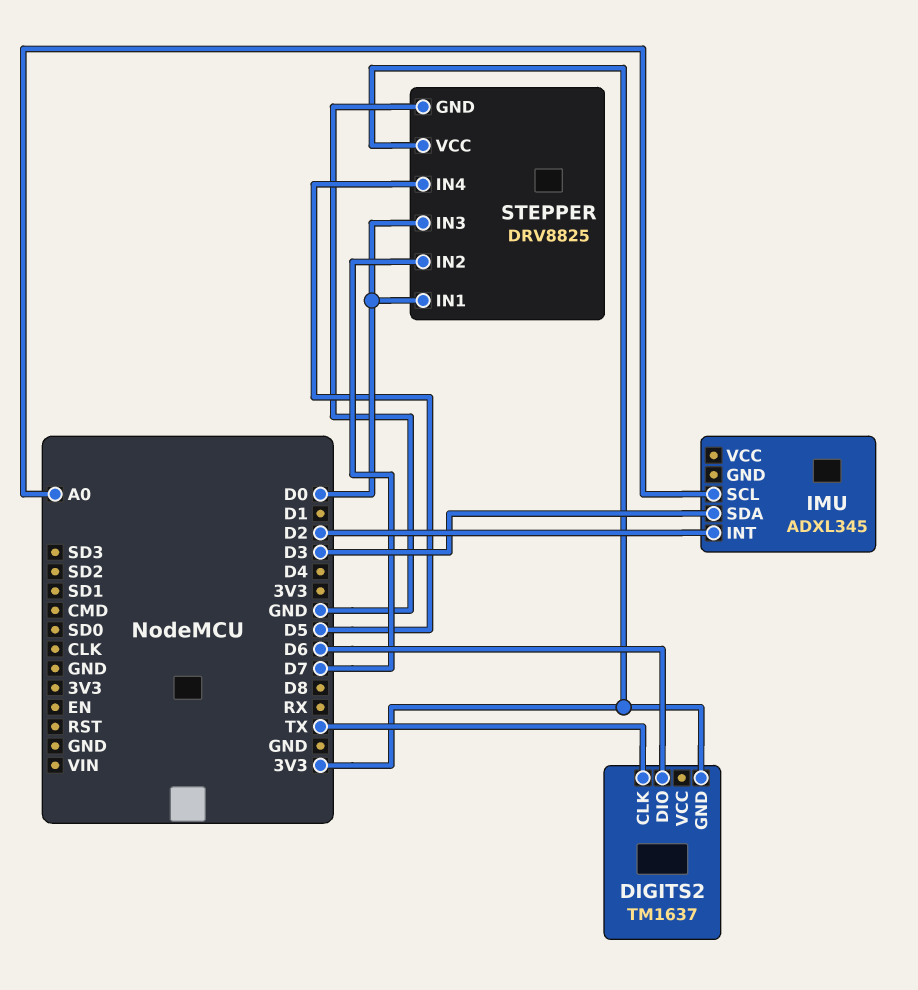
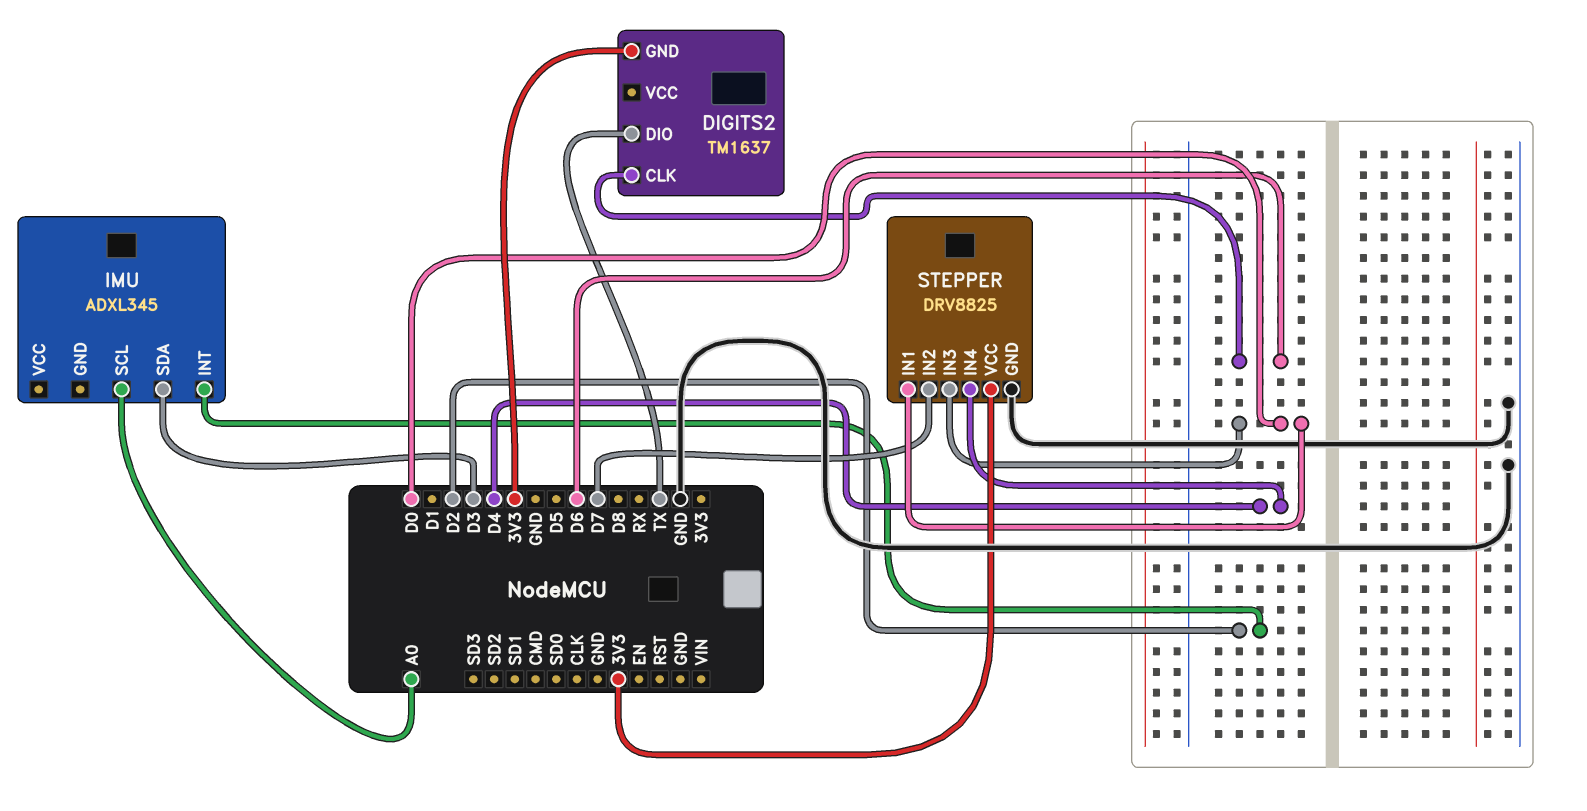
DIGITS2 pin CLK: TX -> D6
DIGITS2 pin DIO: D6 -> TX
STEPPER pin IN4: D5 -> D4

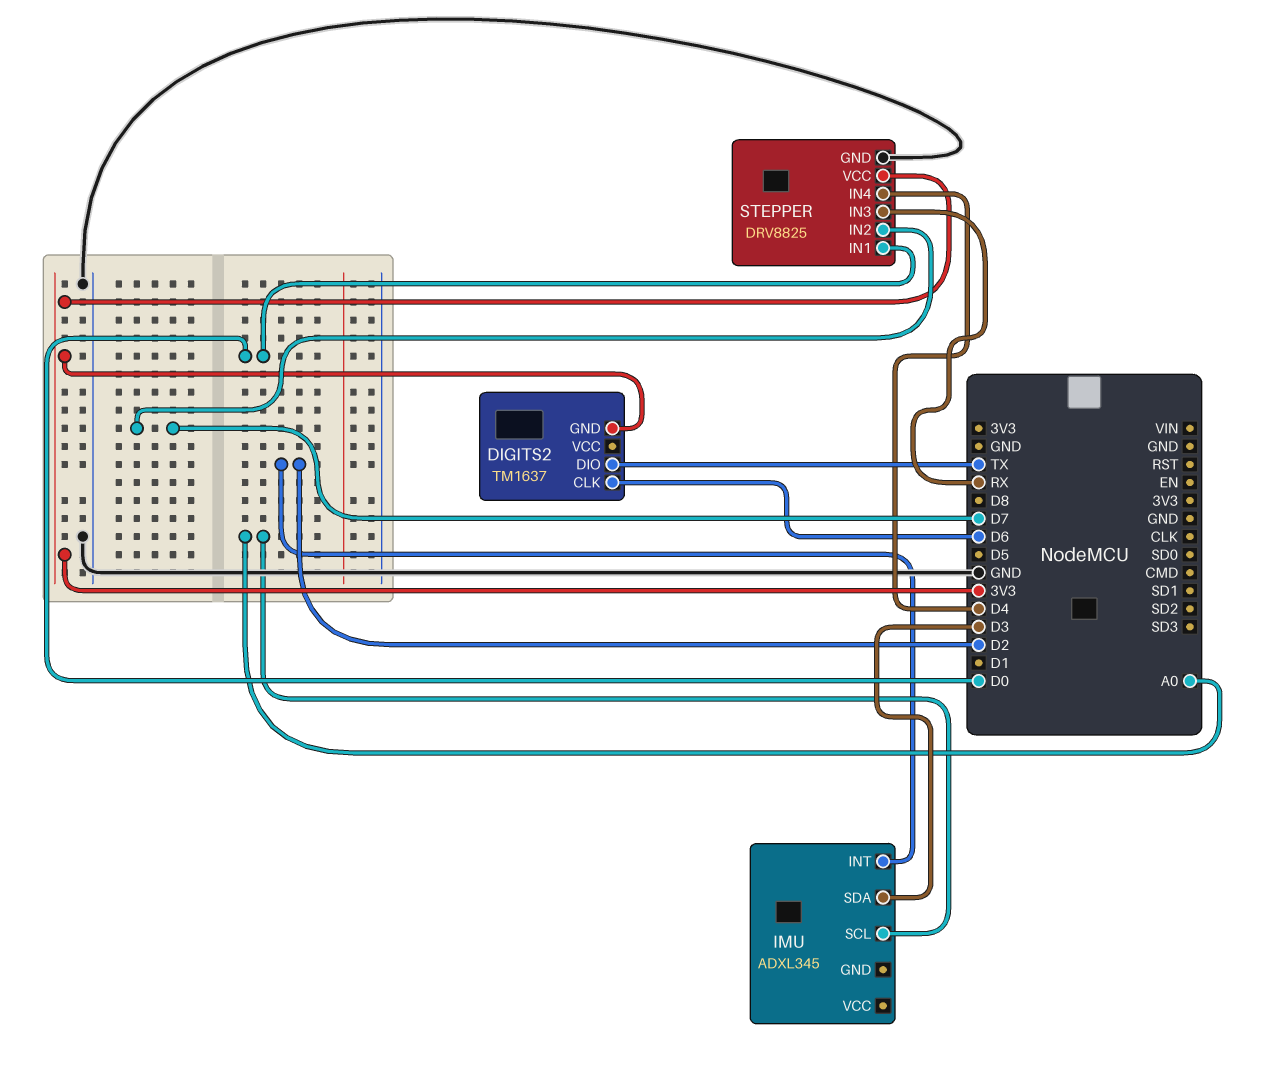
STEPPER pin IN3: D0 -> RX

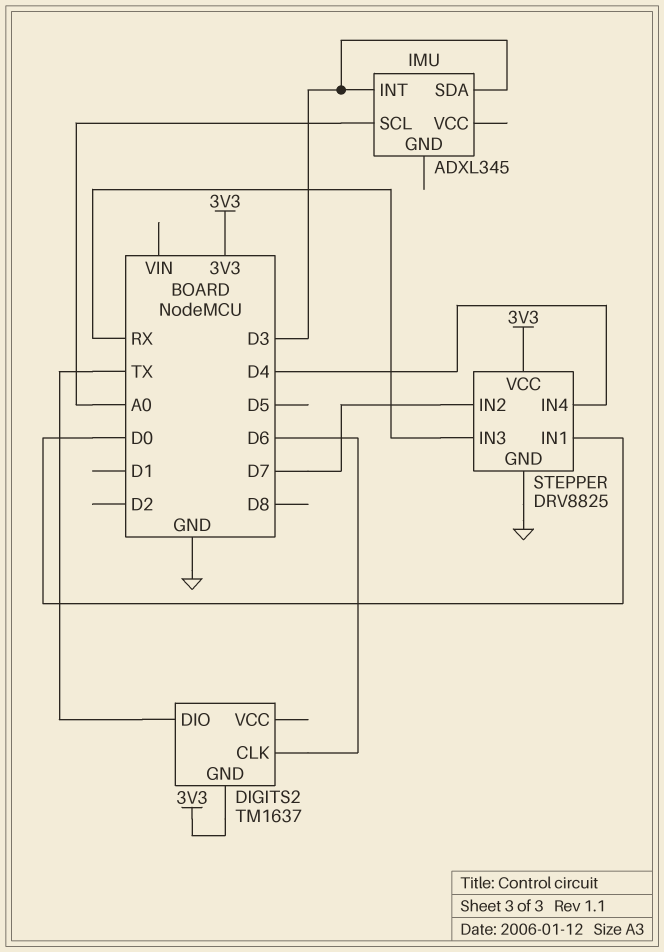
IMU pin INT: D2 -> D3

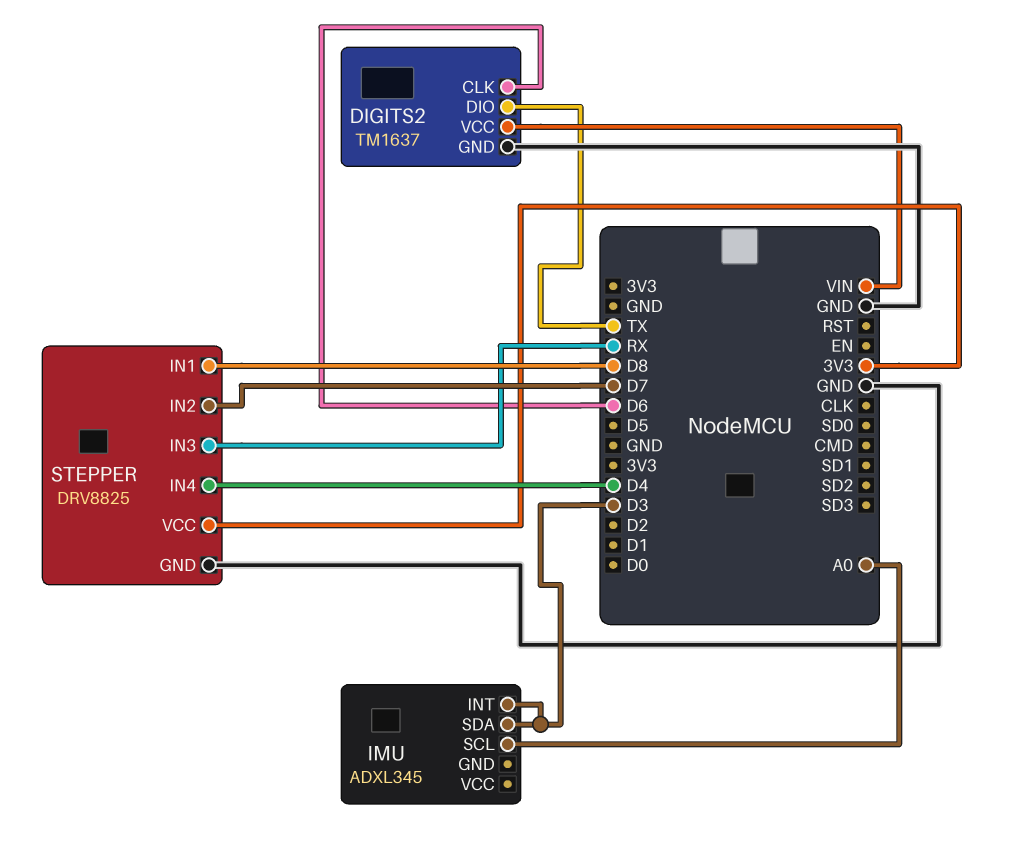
DIGITS2 pin GND: 3V3 -> GND
DIGITS2 pin VCC: none -> VIN
STEPPER pin IN1: D0 -> D8

